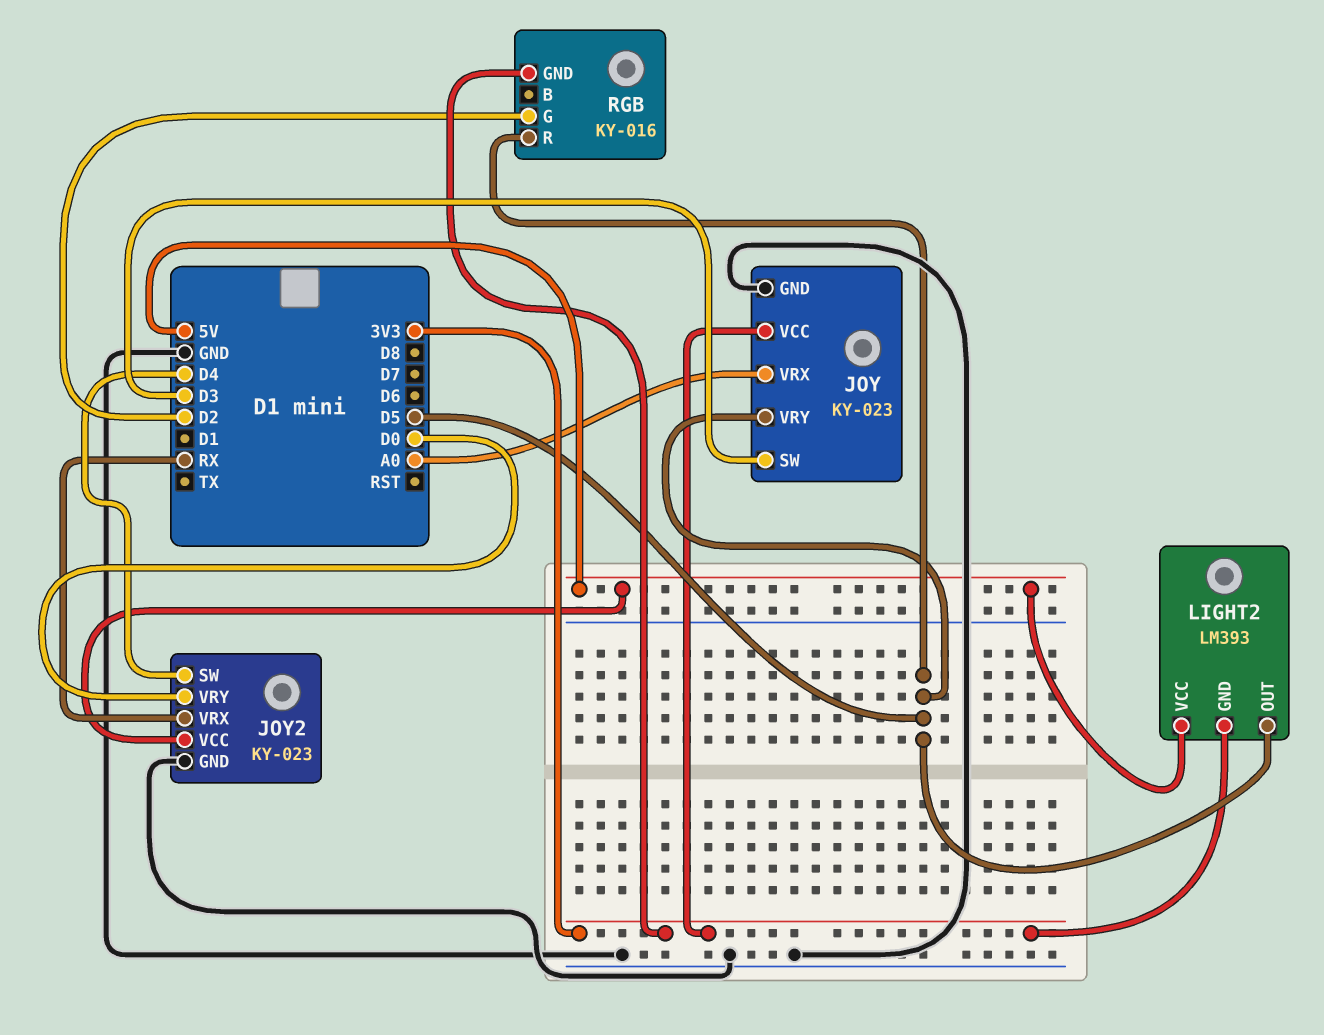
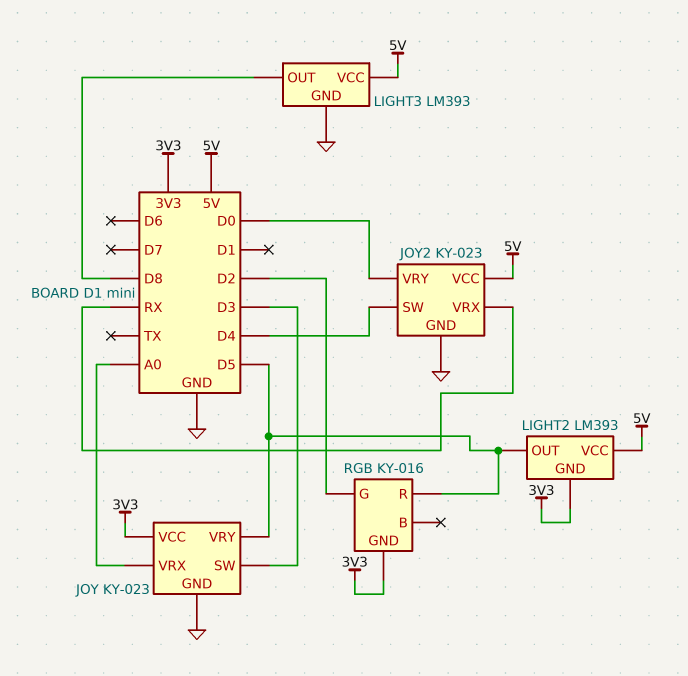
LIGHT3: none -> LM393
LIGHT3 pin GND: none -> GND
LIGHT3 pin OUT: none -> D8
LIGHT3 pin VCC: none -> 5V

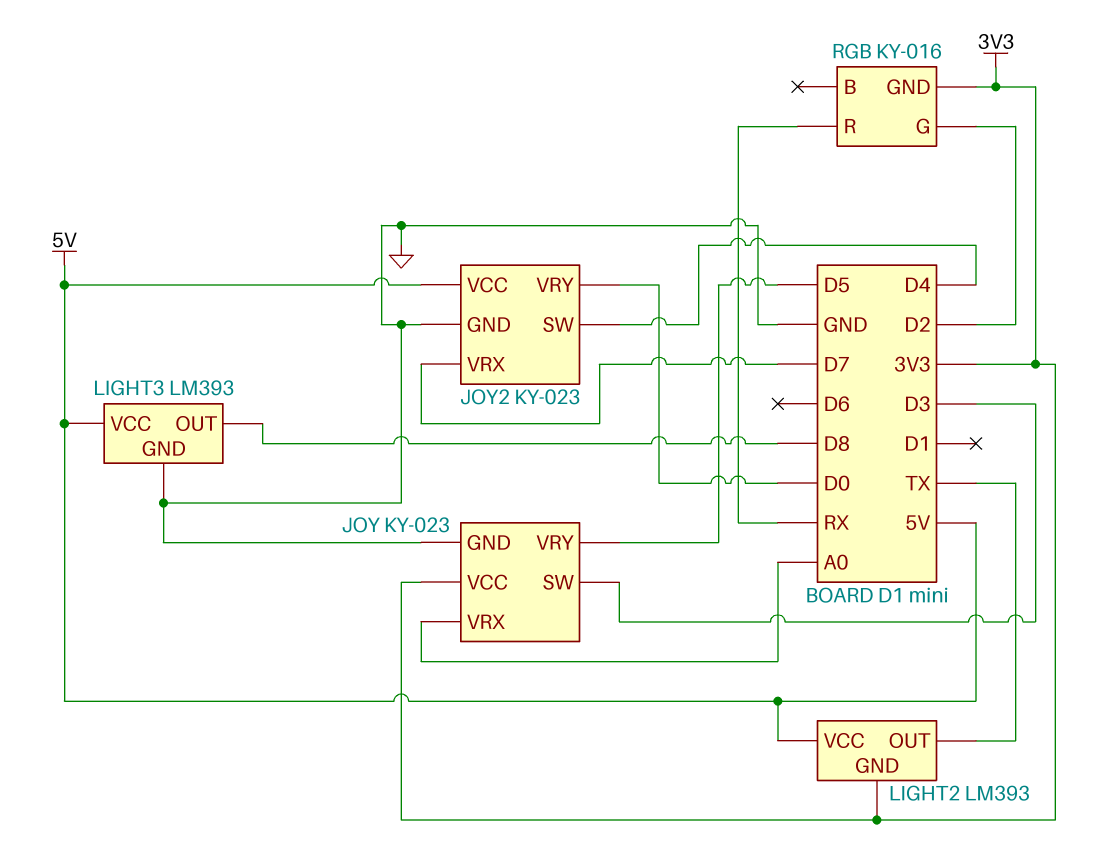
JOY2 pin VRX: RX -> D7
LIGHT2 pin OUT: D5 -> TX
RGB pin R: D5 -> RX

